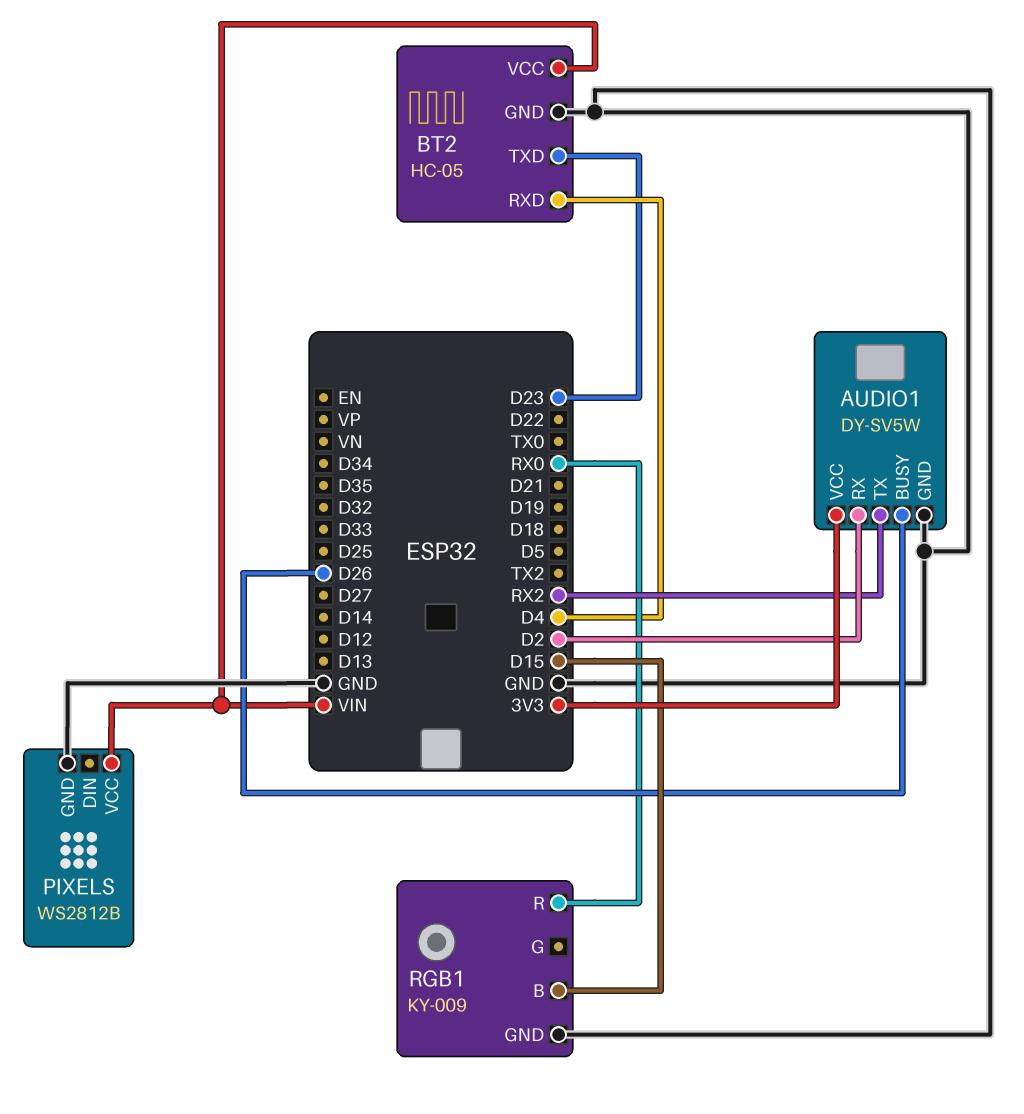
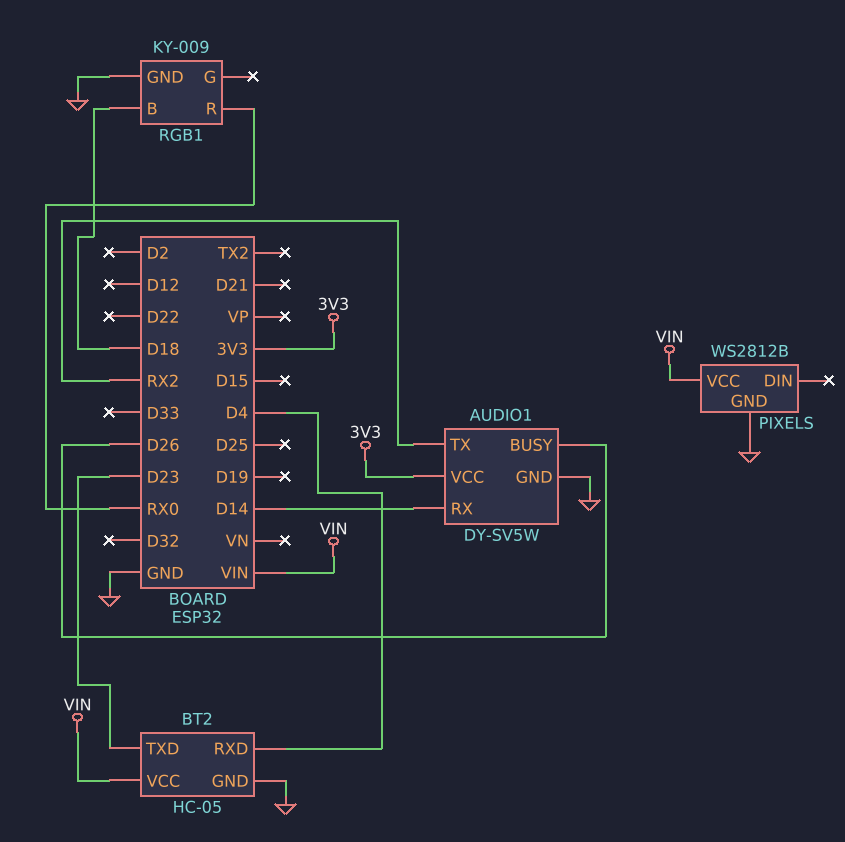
AUDIO1 pin RX: D2 -> D14
RGB1 pin B: D15 -> D18

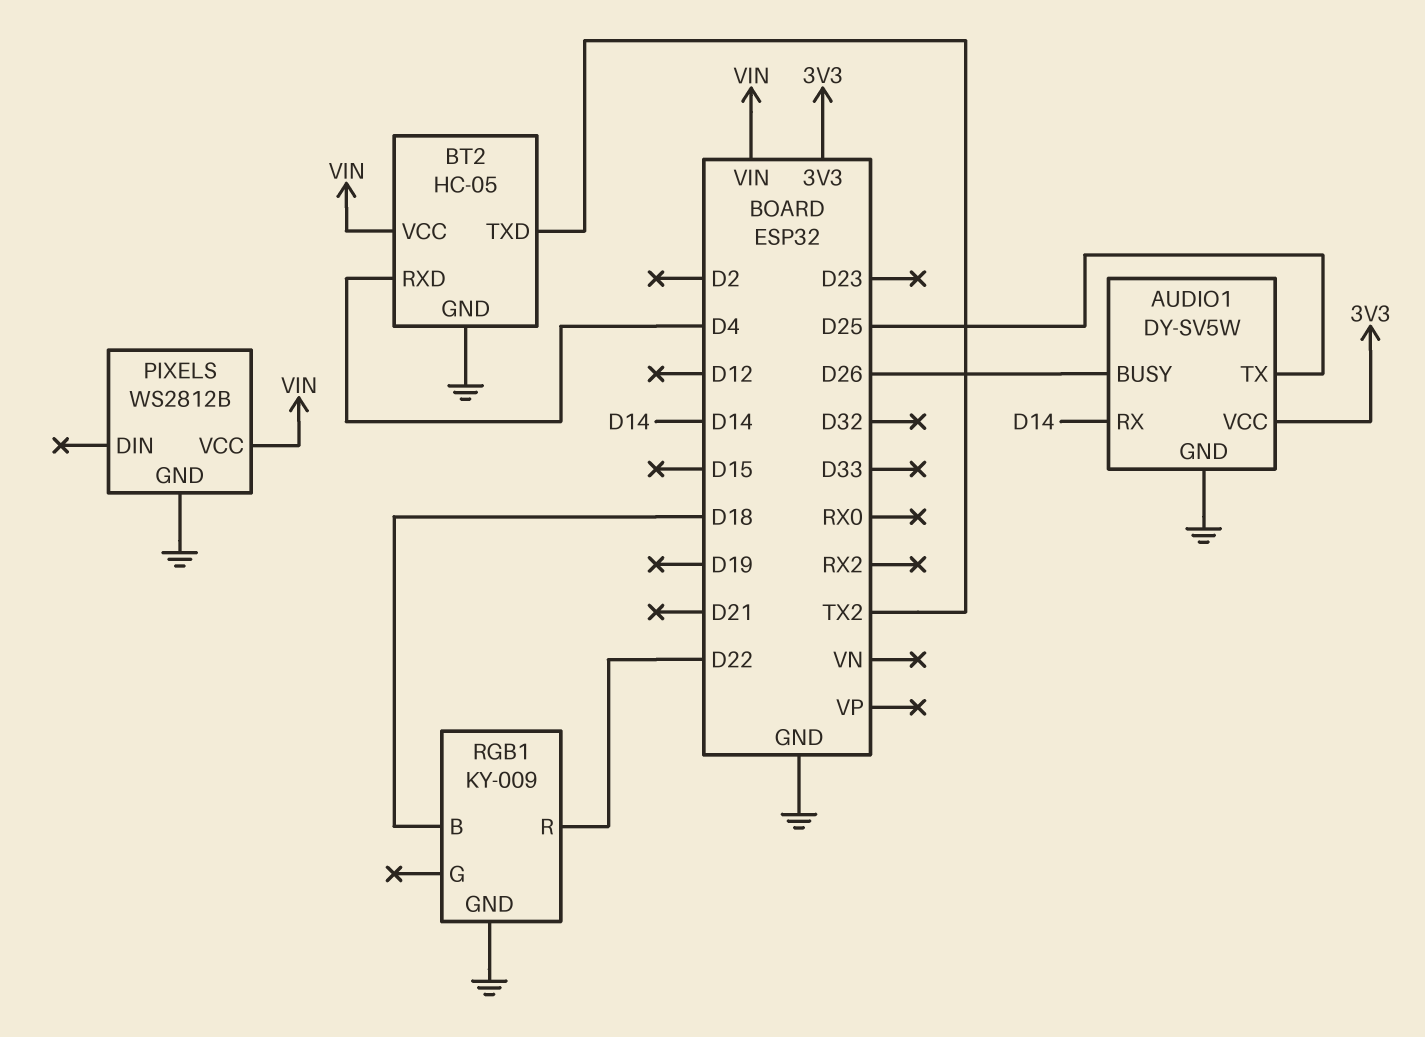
AUDIO1 pin TX: RX2 -> D25
BT2 pin TXD: D23 -> TX2
RGB1 pin R: RX0 -> D22

